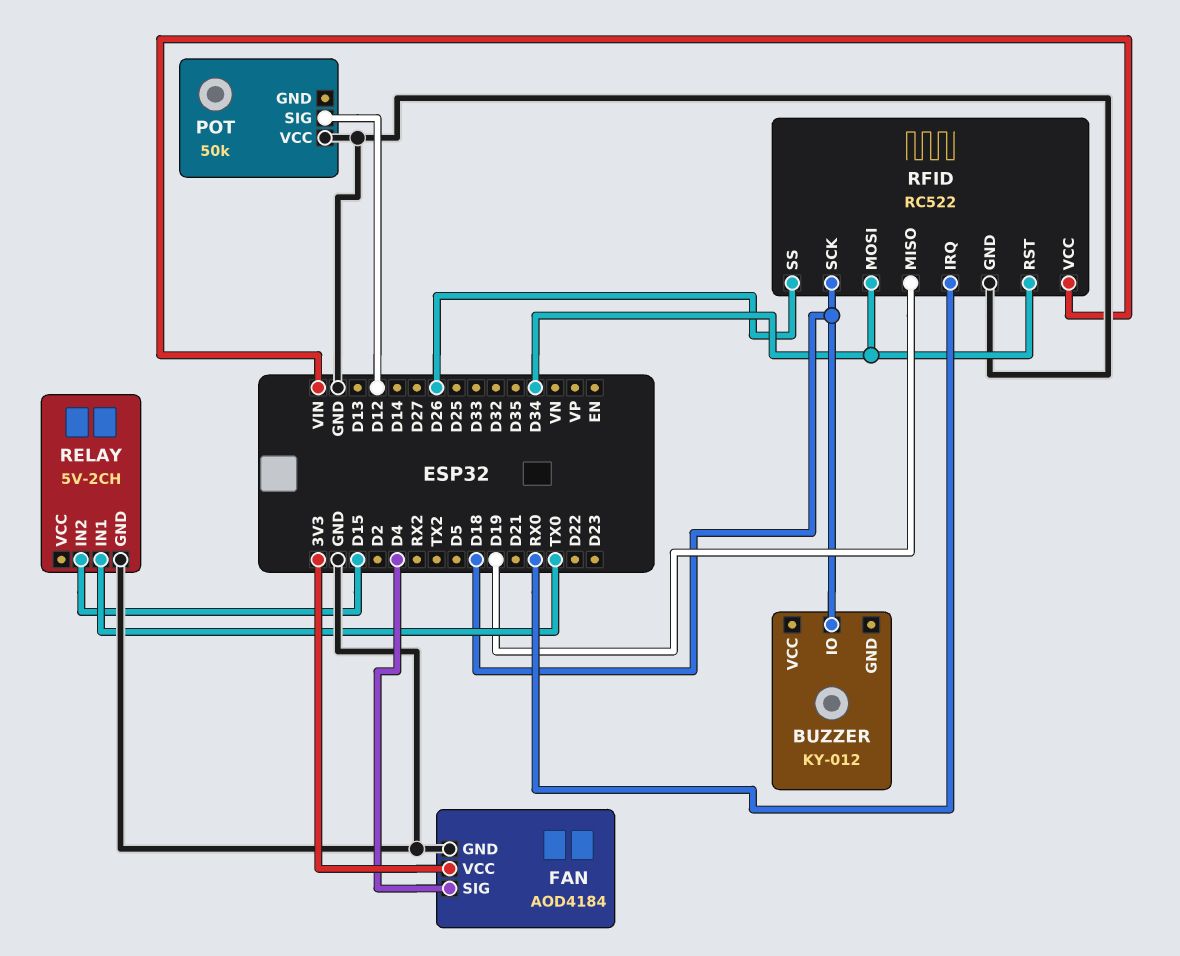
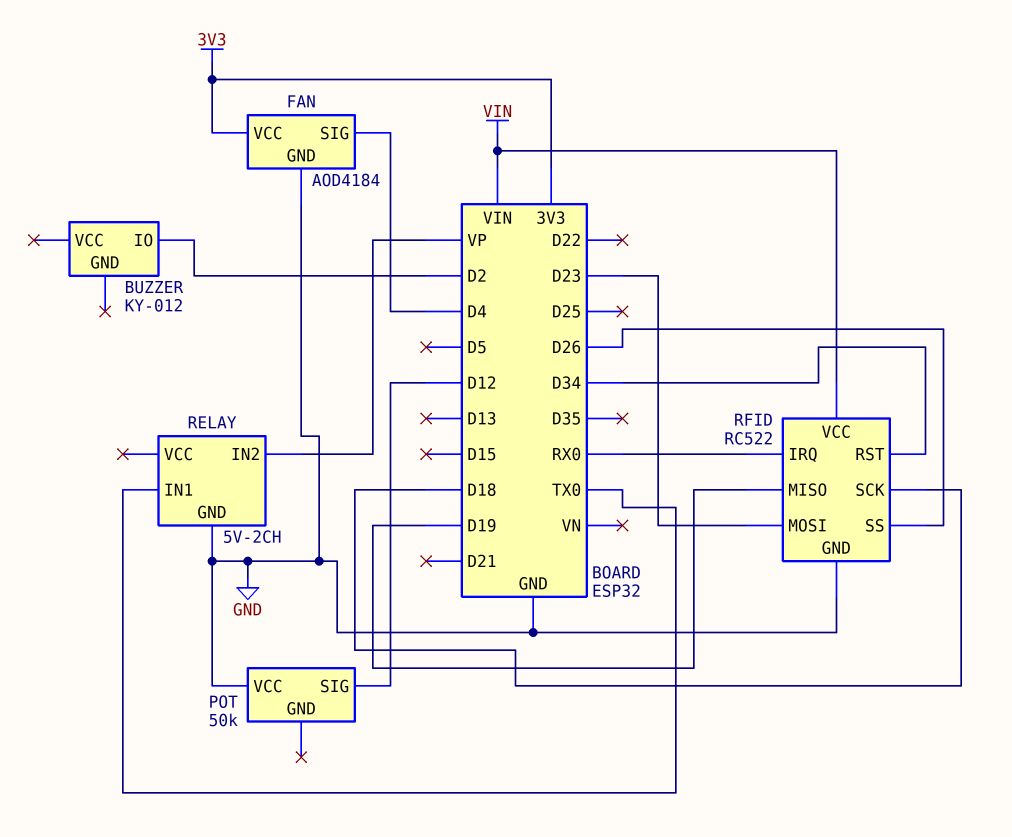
BUZZER pin IO: D18 -> D2
RELAY pin IN2: D15 -> VP
RFID pin MOSI: D34 -> D23

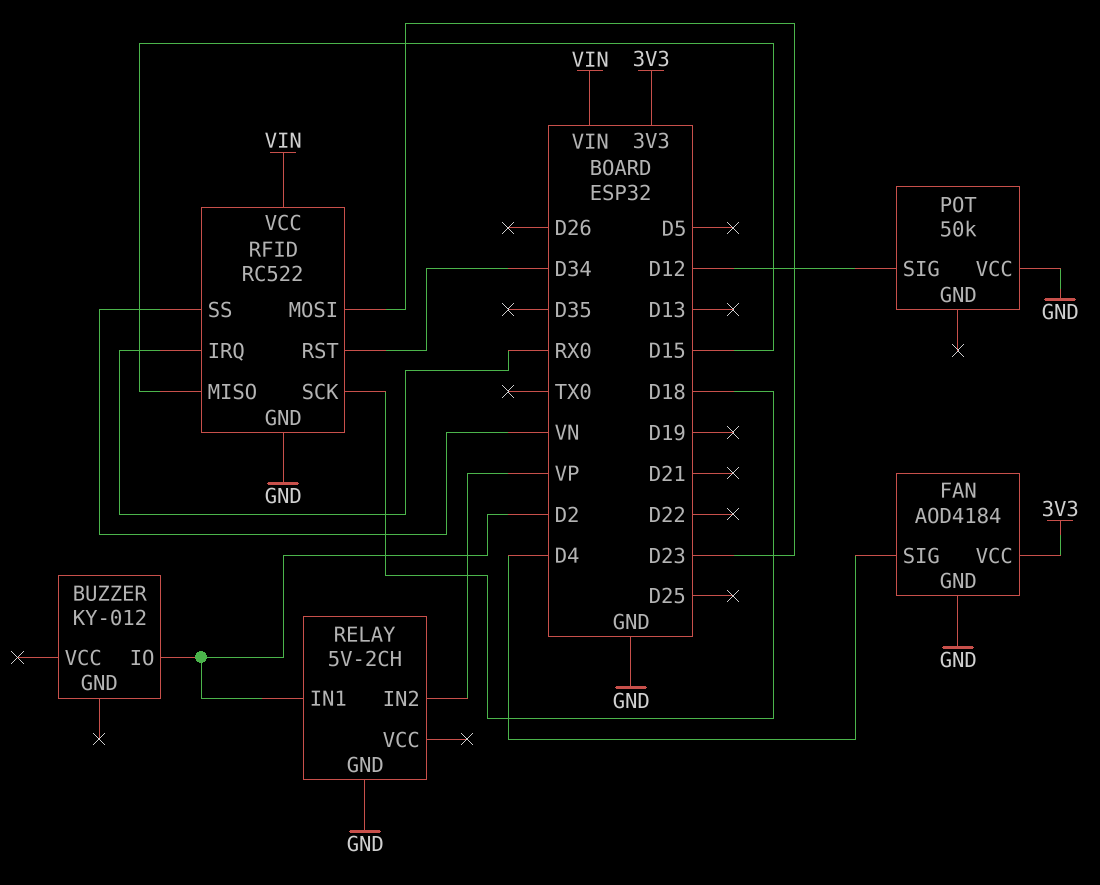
RELAY pin IN1: TX0 -> D2
RFID pin MISO: D19 -> D15
RFID pin SS: D26 -> VN

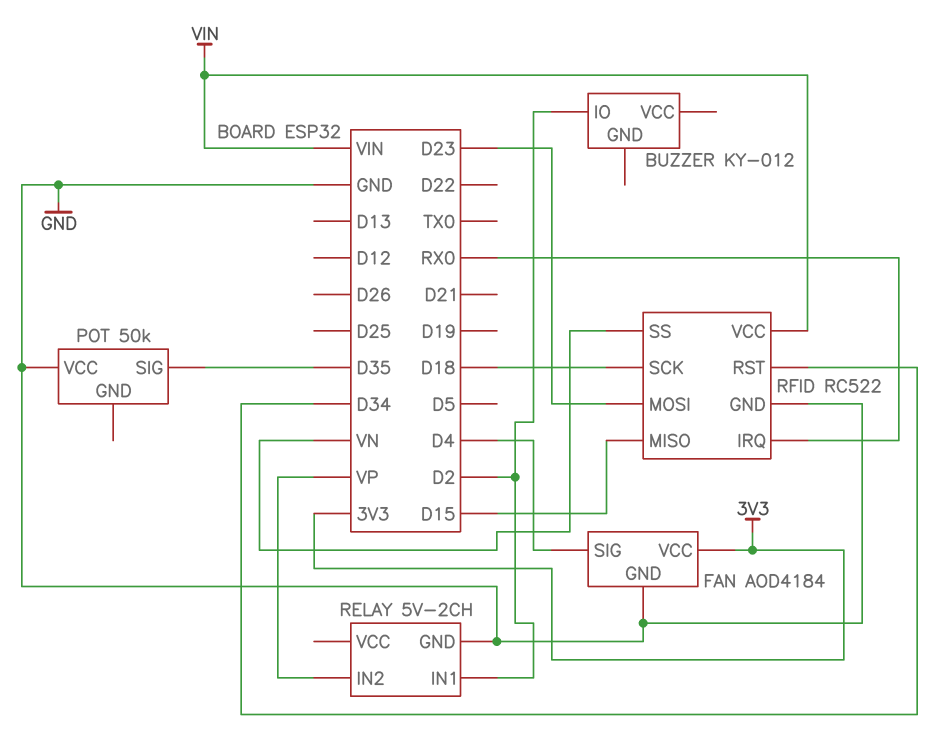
POT pin SIG: D12 -> D35

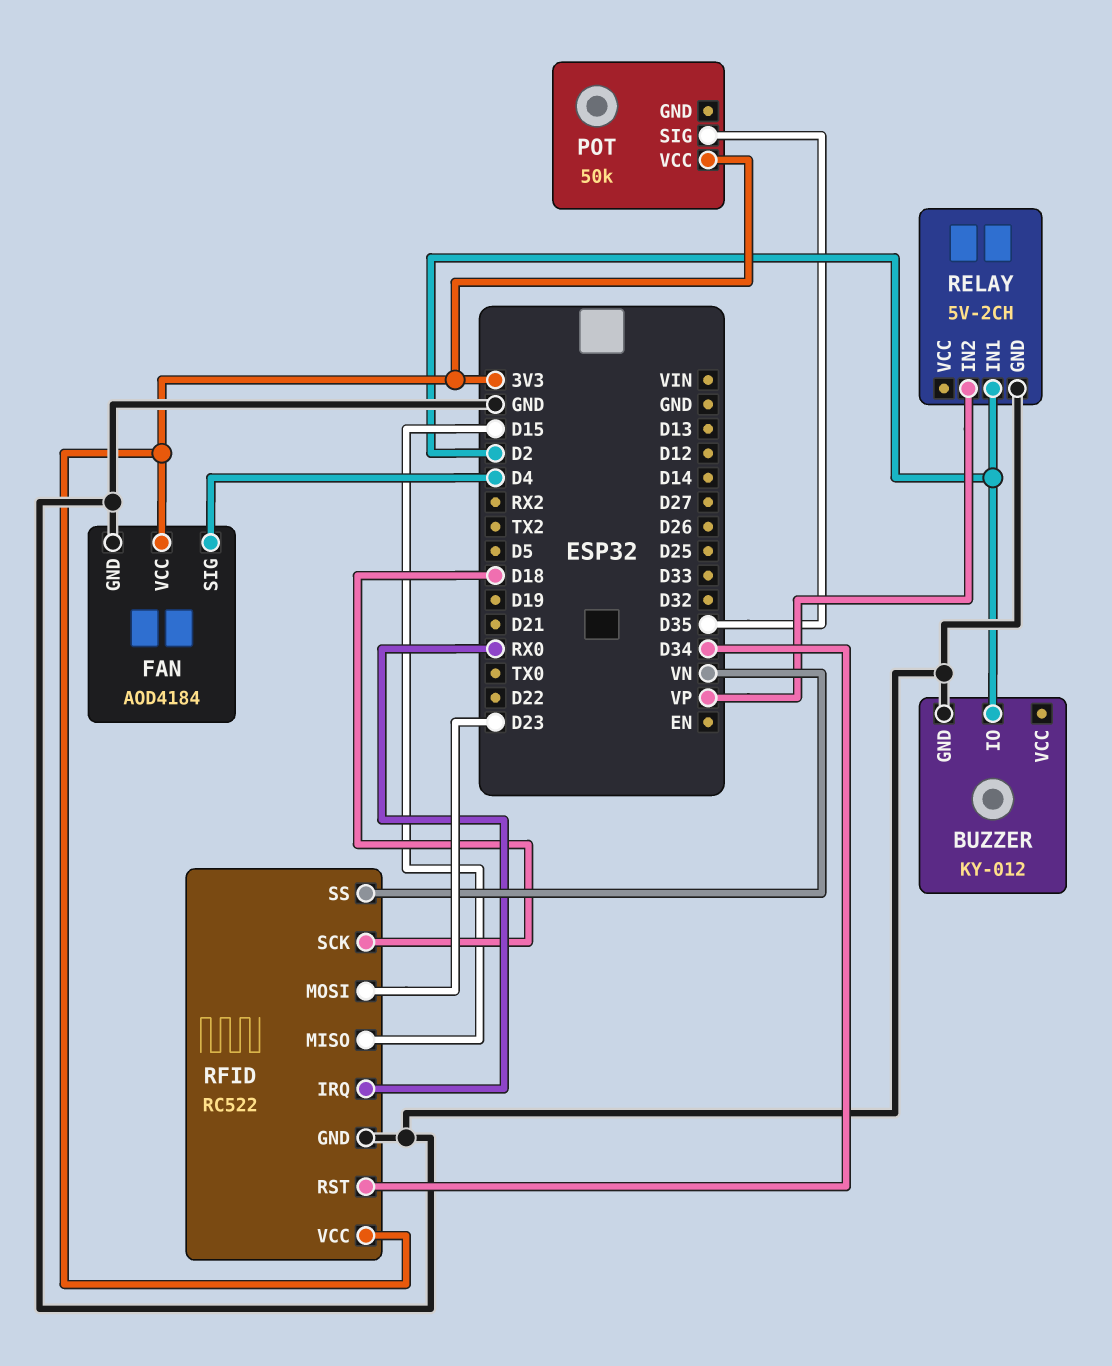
BUZZER pin GND: none -> GND
POT pin VCC: GND -> 3V3
RFID pin VCC: VIN -> 3V3

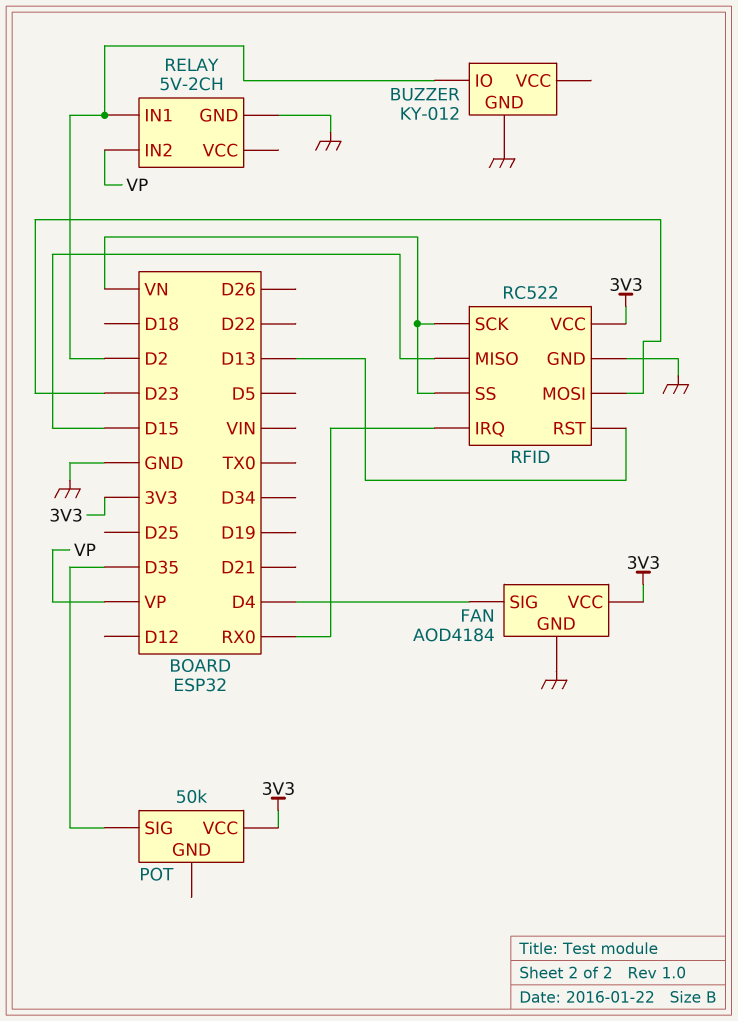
RFID pin RST: D34 -> D13
RFID pin SCK: D18 -> VN

